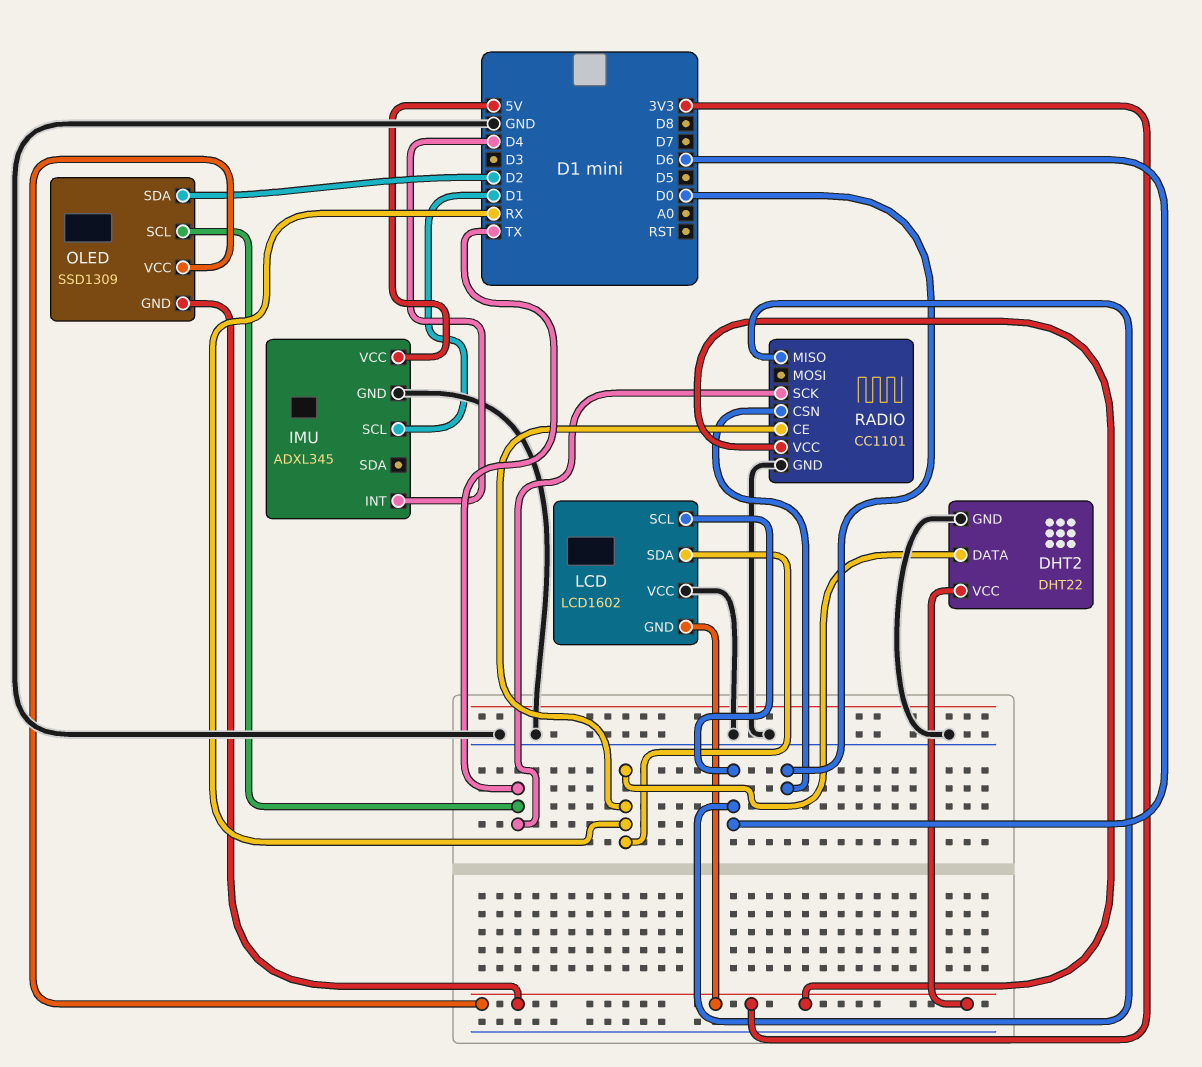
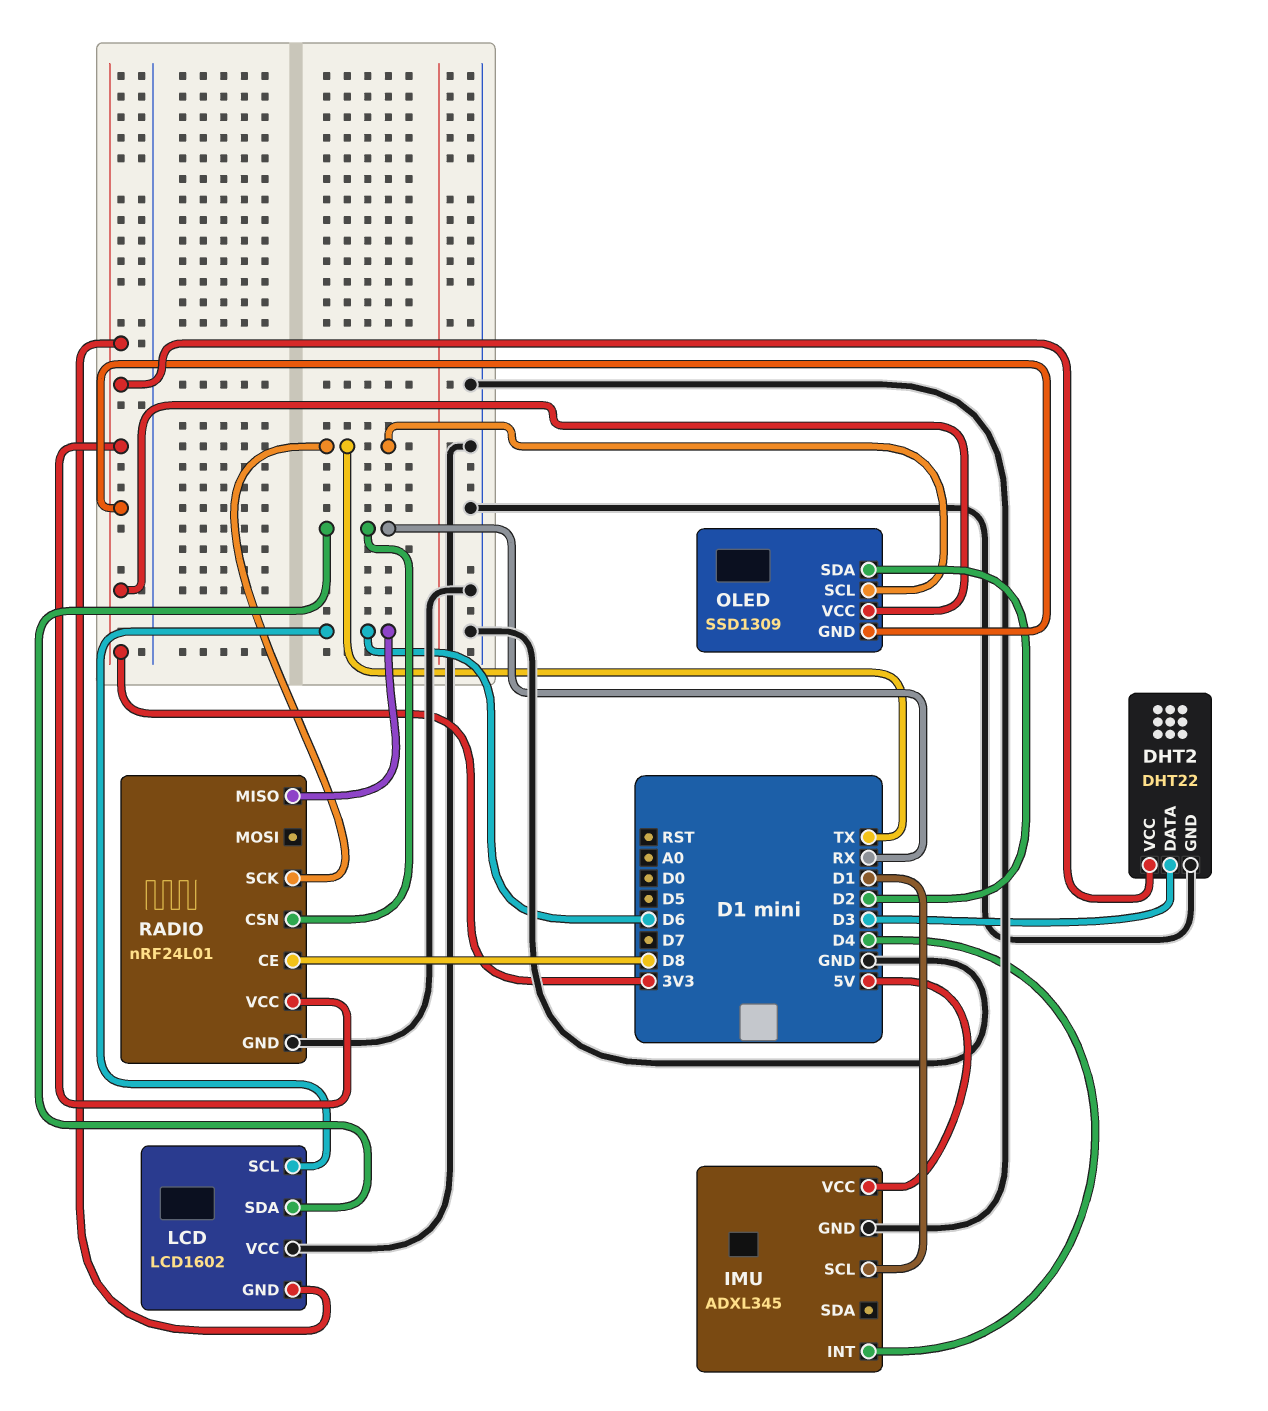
DHT2 pin DATA: RX -> D3
RADIO: CC1101 -> nRF24L01
RADIO pin CE: RX -> D8
RADIO pin CSN: D0 -> RX

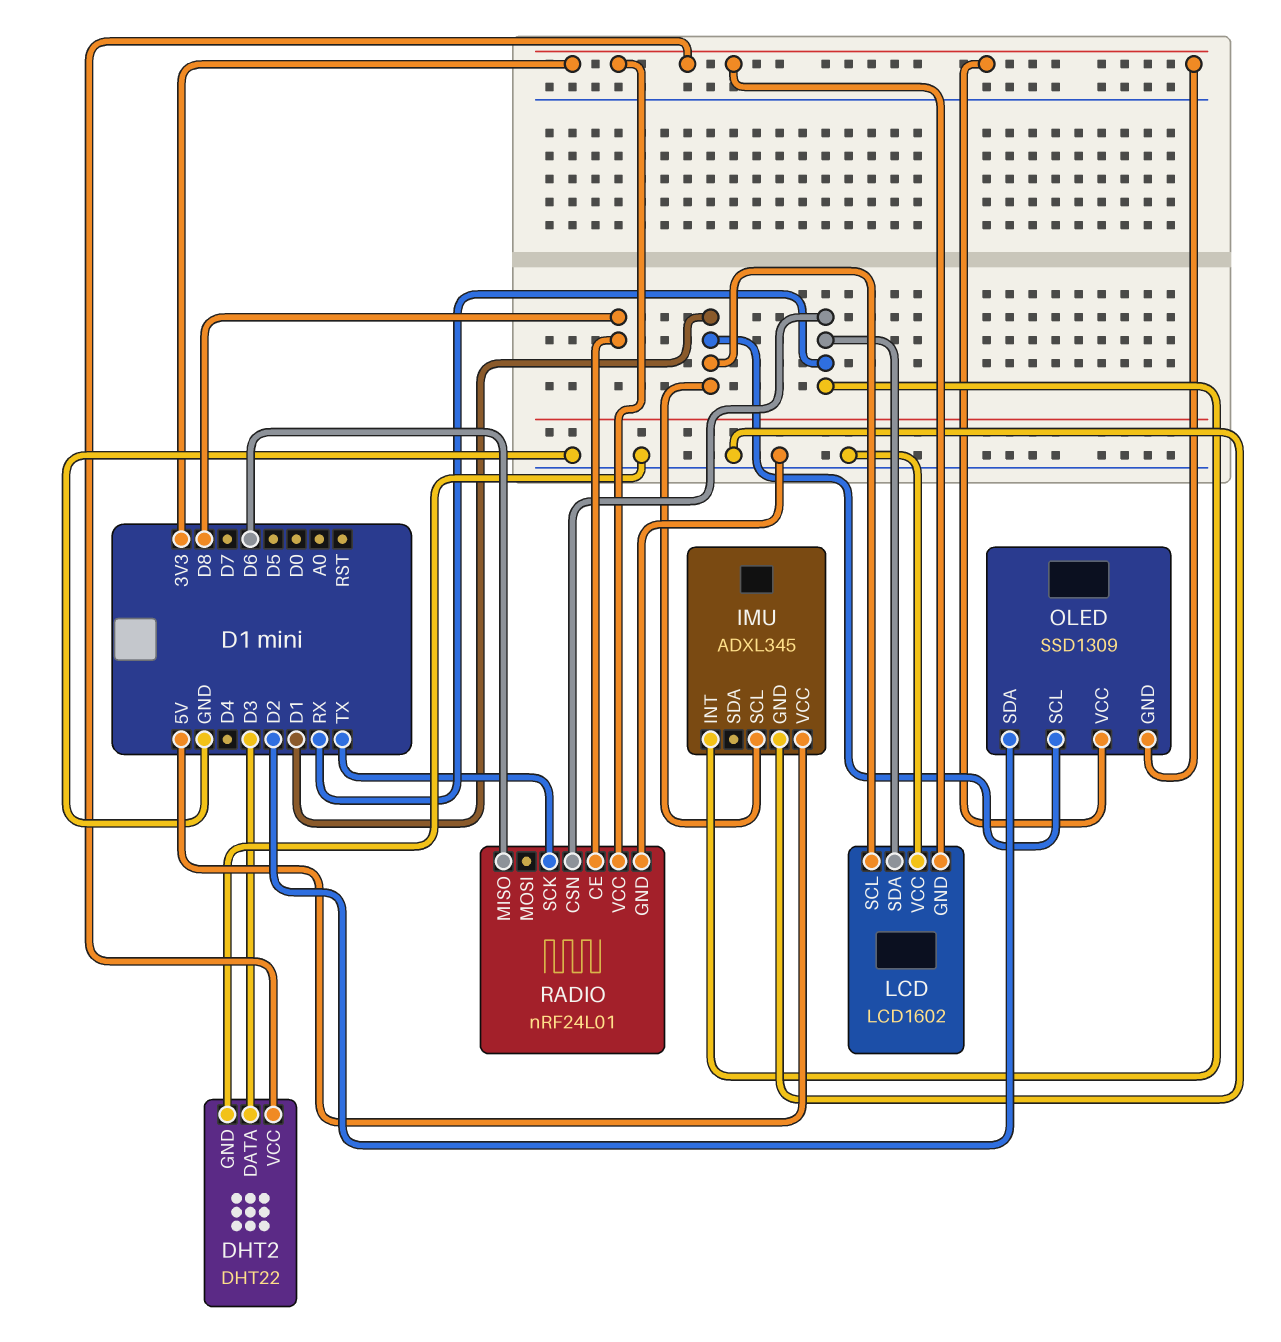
IMU pin INT: D4 -> RX
LCD pin SCL: D6 -> D1
OLED pin SCL: TX -> D1

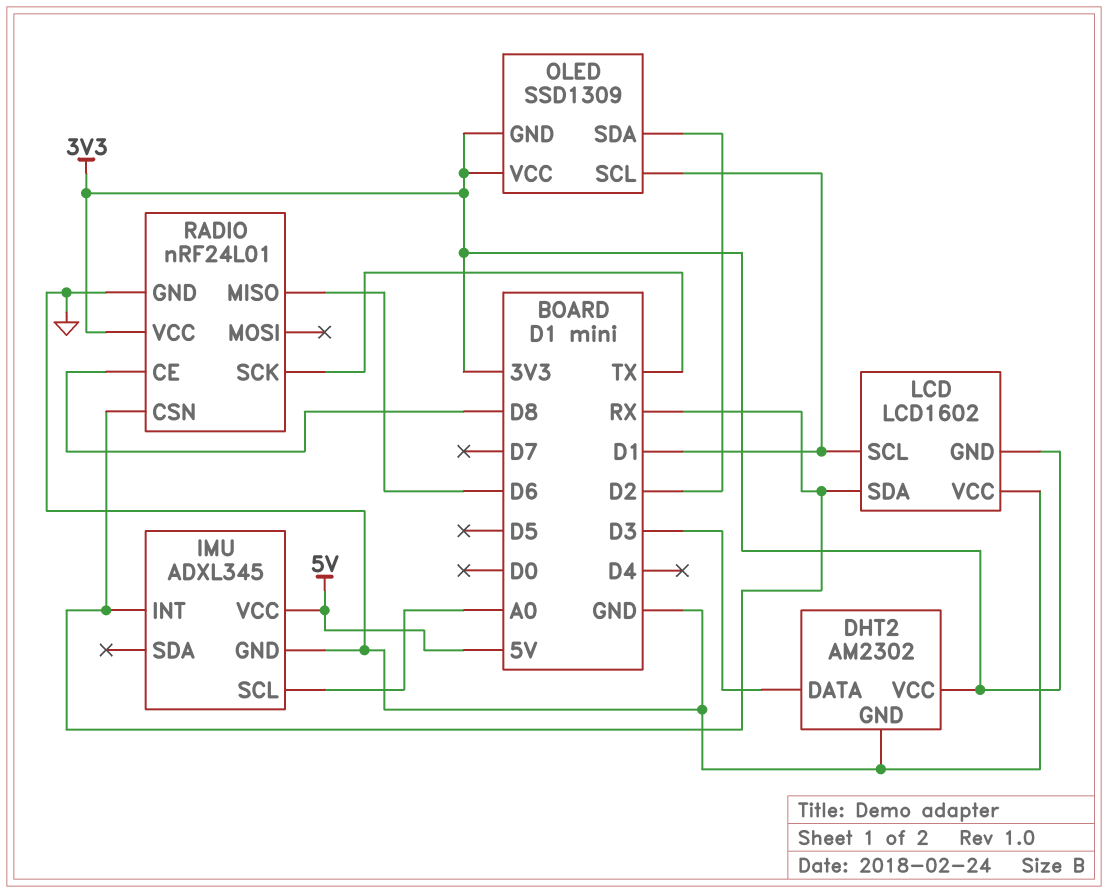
DHT2: DHT22 -> AM2302
IMU pin SCL: D1 -> A0

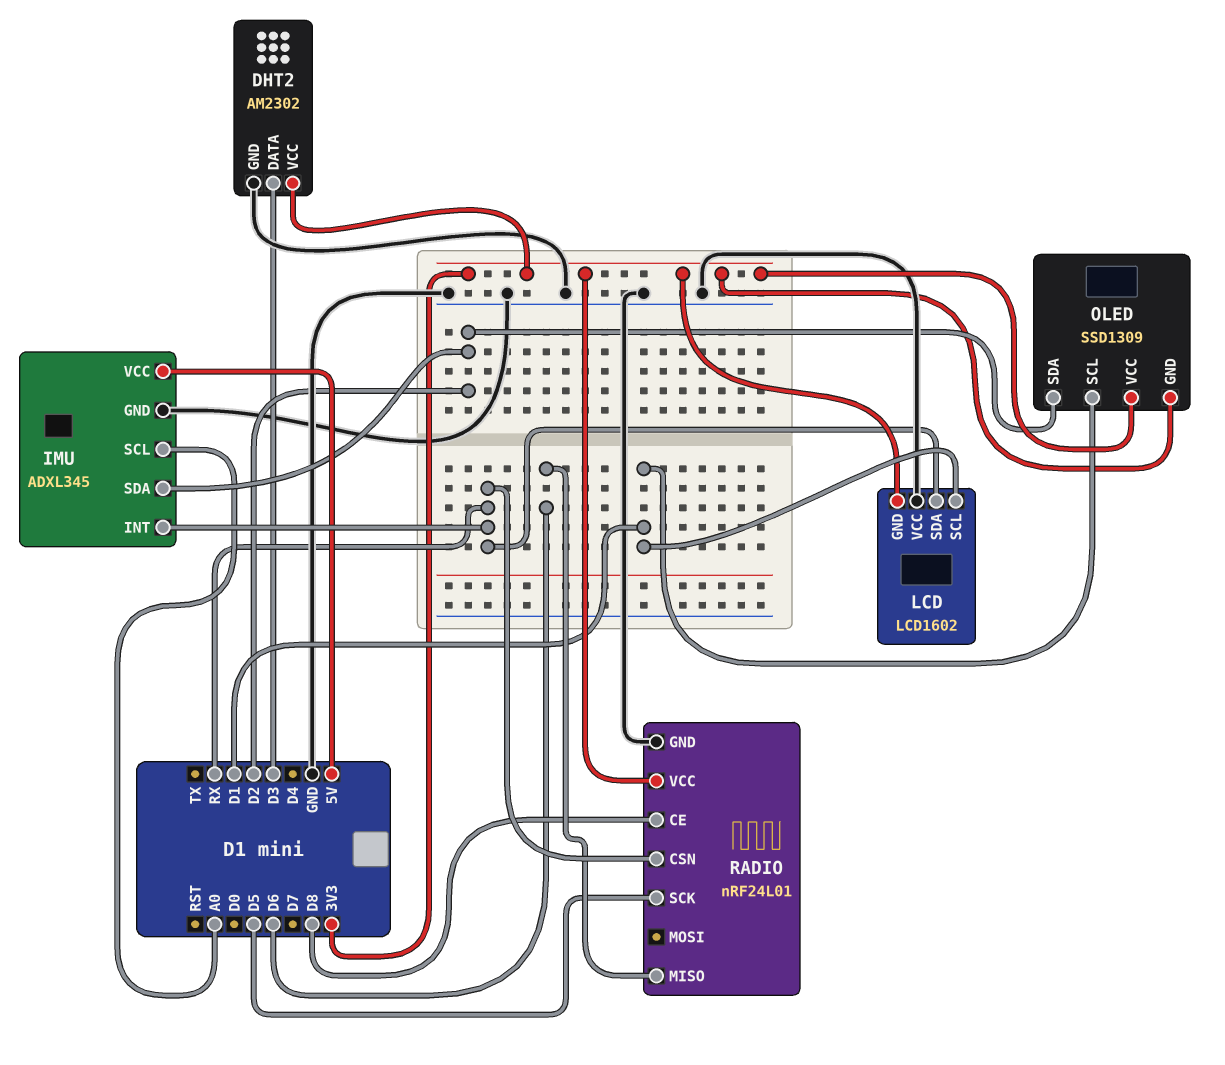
IMU pin SDA: none -> D2
RADIO pin SCK: TX -> D5

